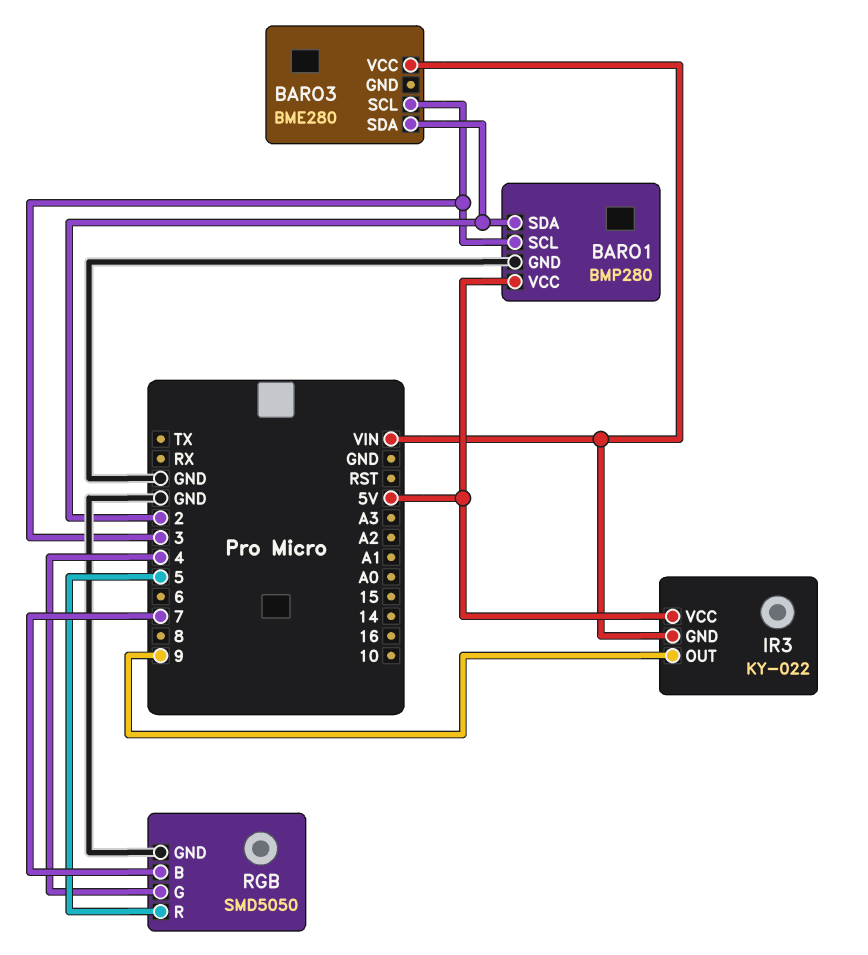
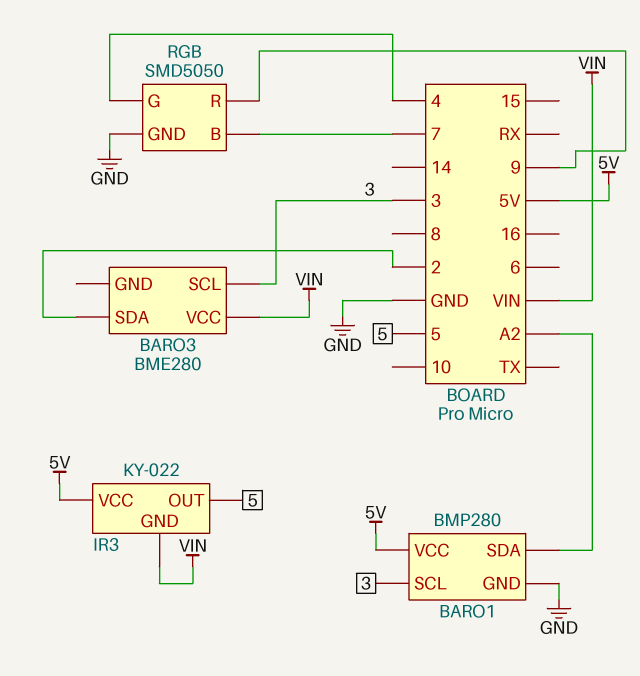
BARO1 pin SDA: 2 -> A2
IR3 pin OUT: 9 -> 5
RGB pin R: 5 -> 9

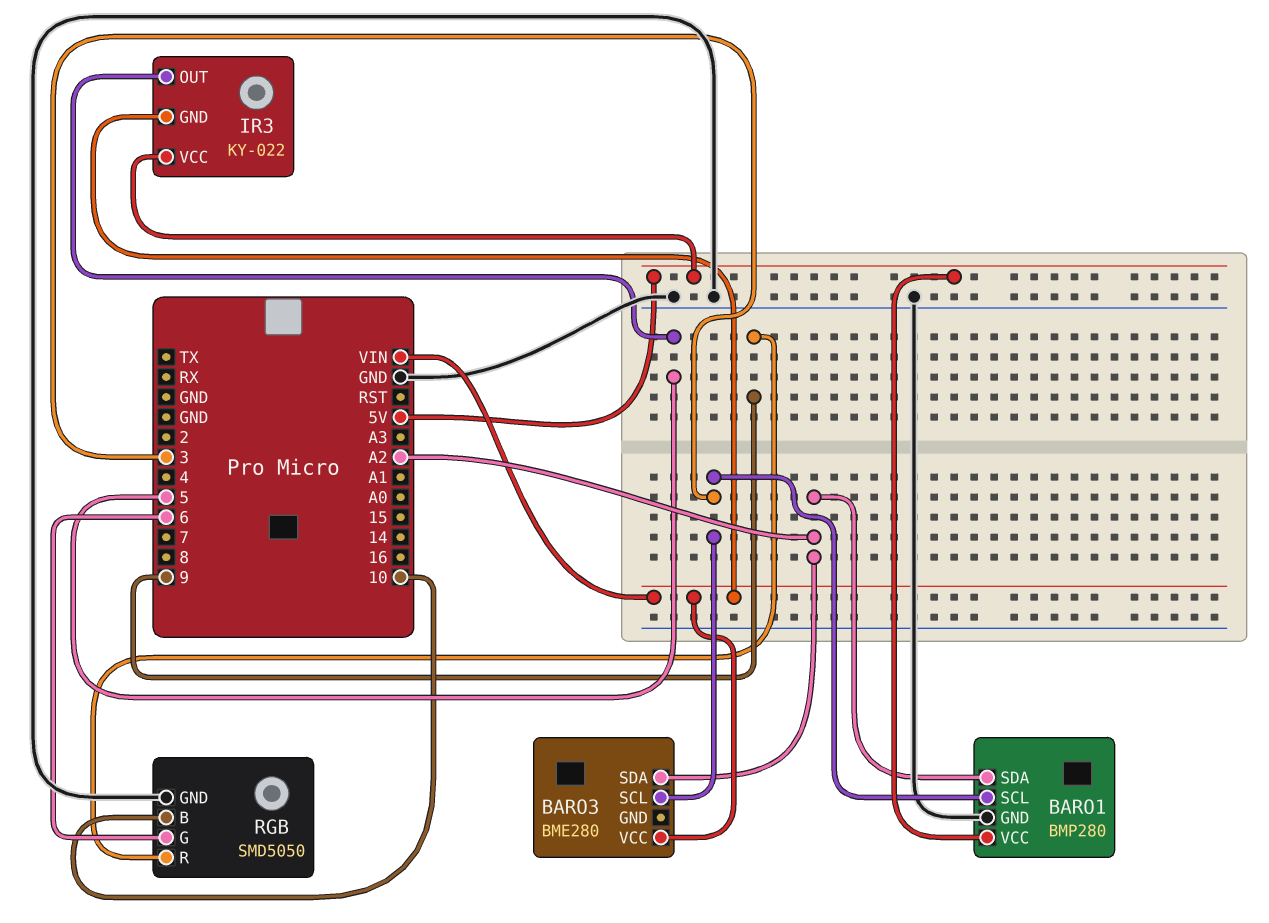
BARO3 pin SDA: 2 -> A2
RGB pin B: 7 -> 10
RGB pin G: 4 -> 6

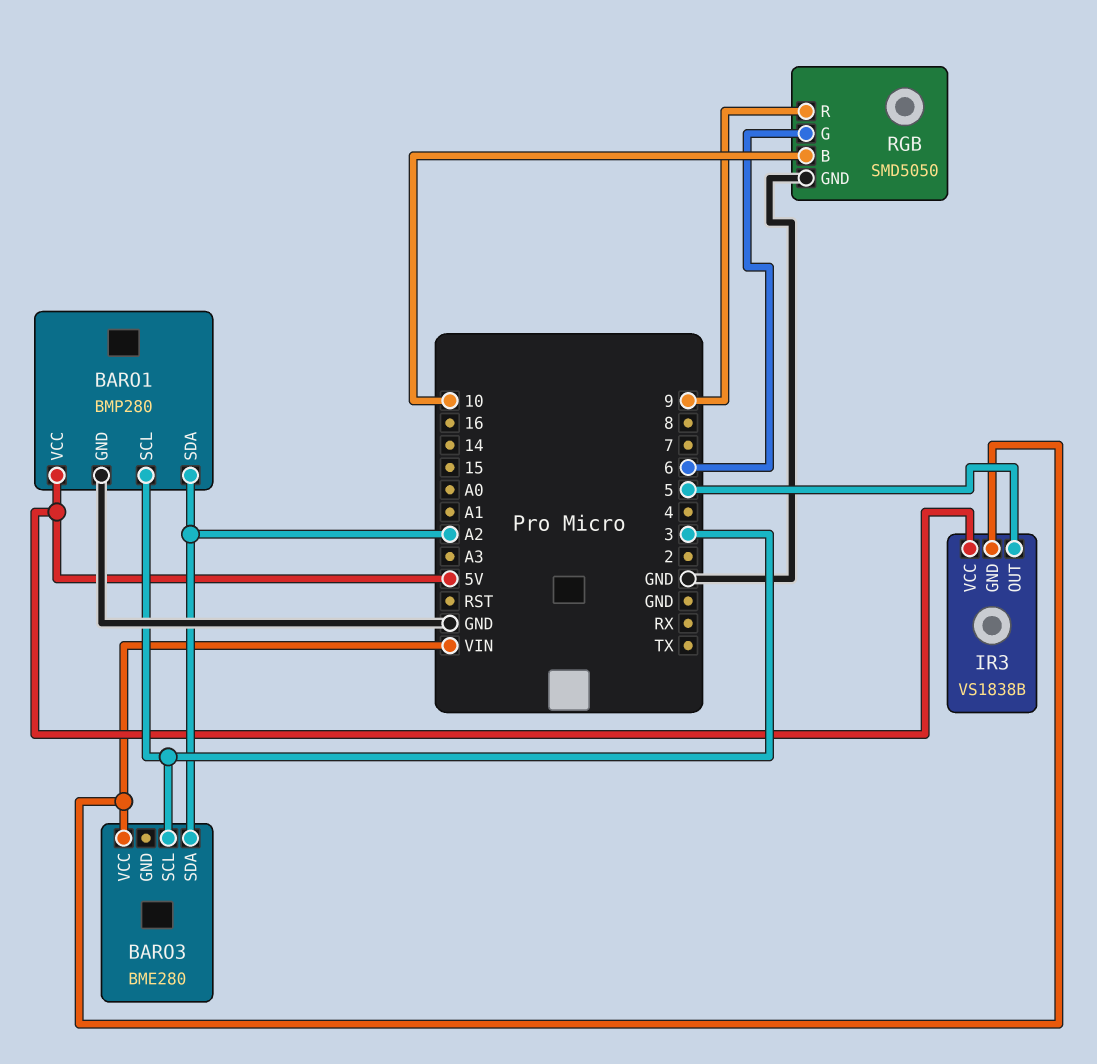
IR3: KY-022 -> VS1838B

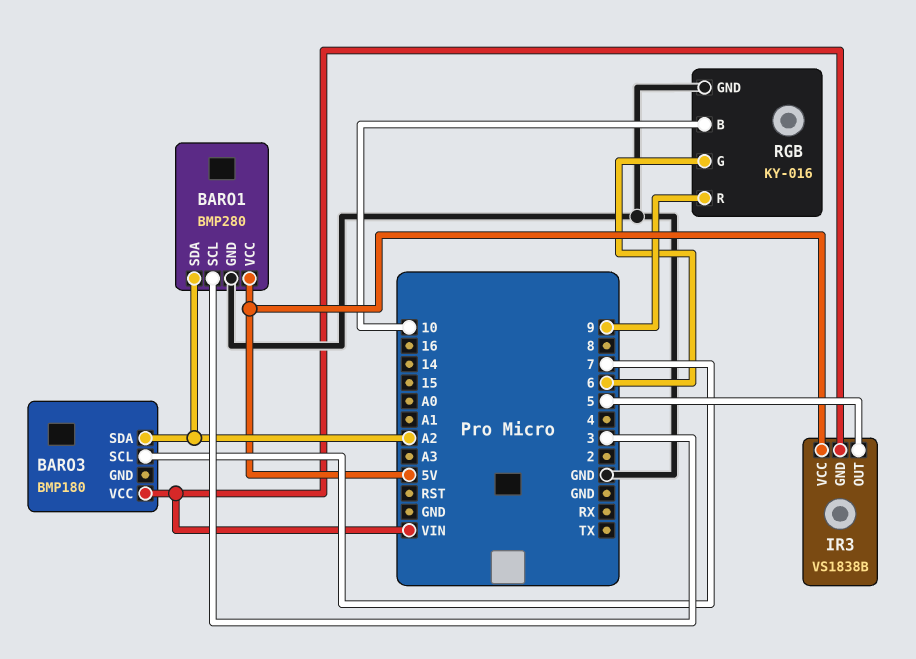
BARO3: BME280 -> BMP180
BARO3 pin SCL: 3 -> 7
RGB: SMD5050 -> KY-016

